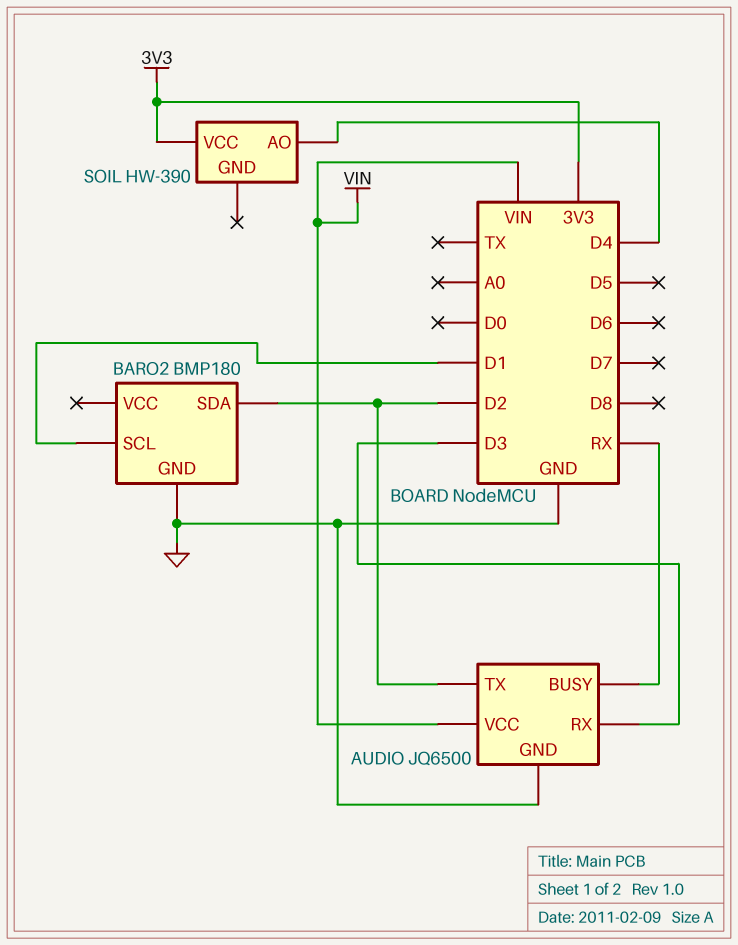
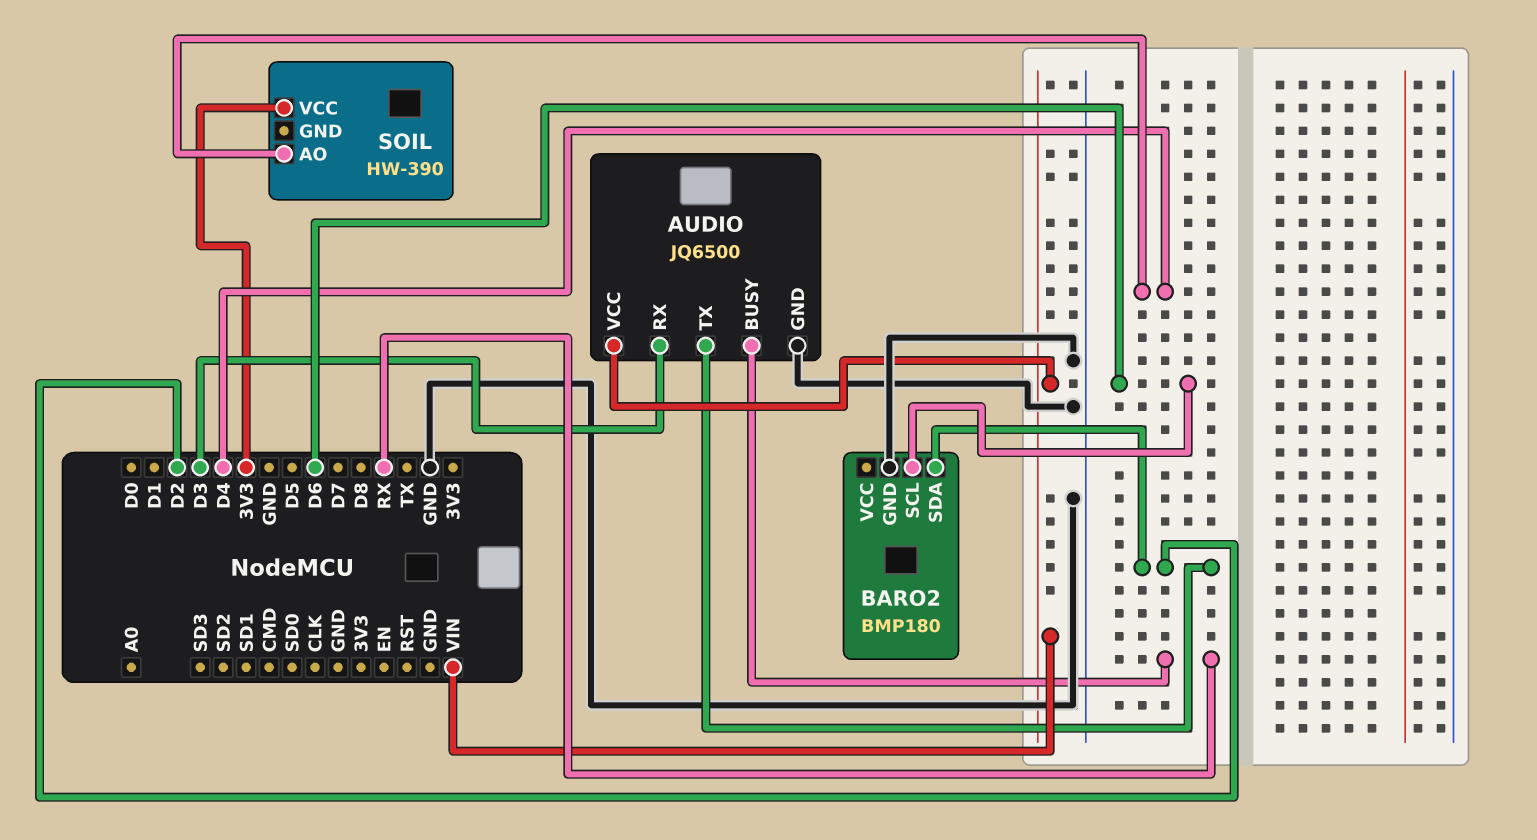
BARO2 pin SCL: D1 -> D6

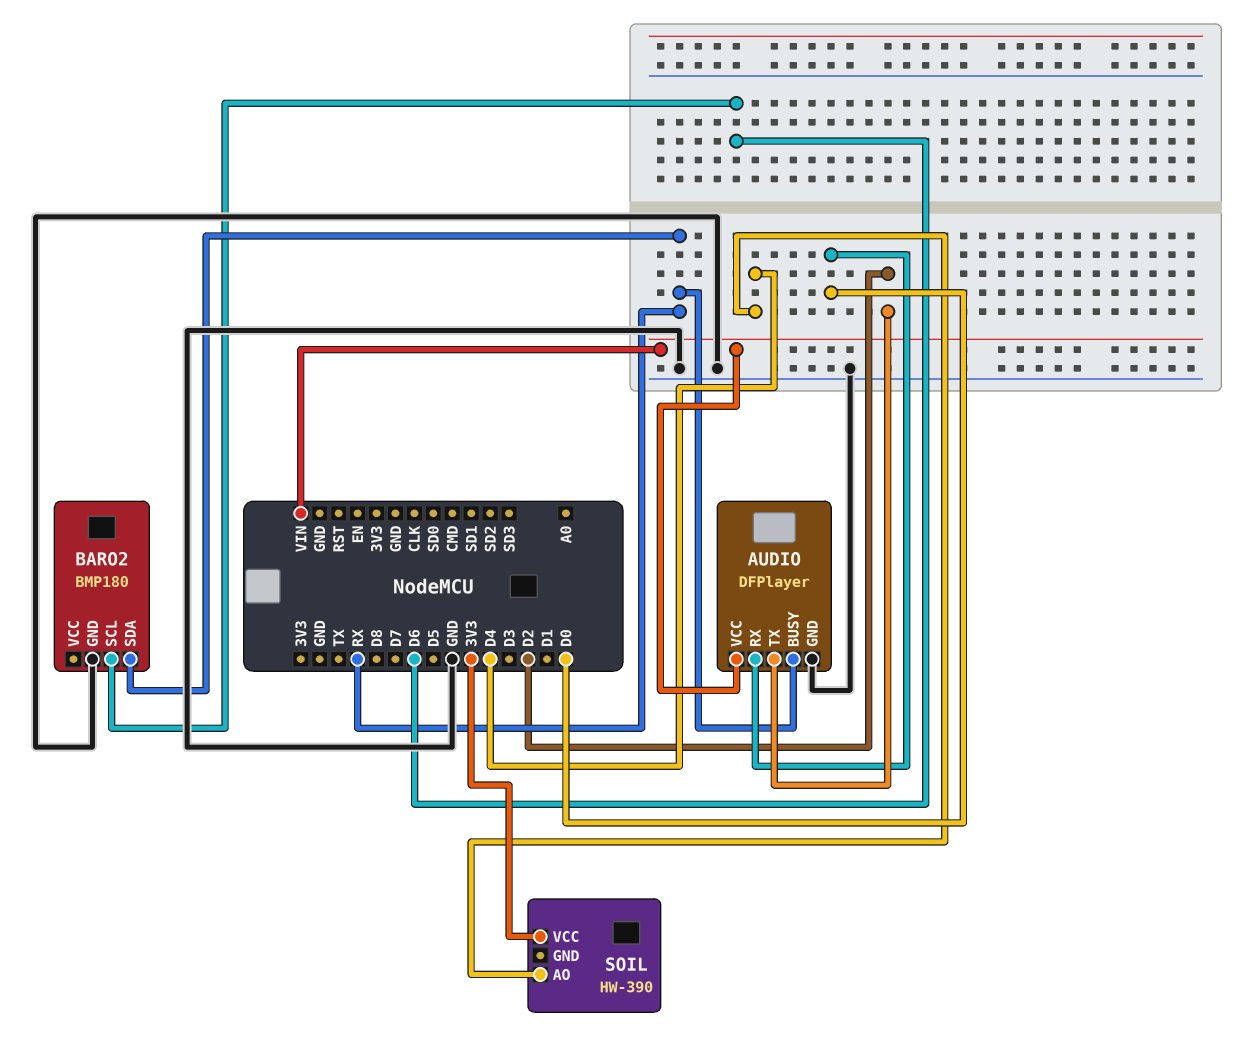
AUDIO: JQ6500 -> DFPlayer
AUDIO pin RX: D3 -> D0
BARO2 pin SDA: D2 -> RX

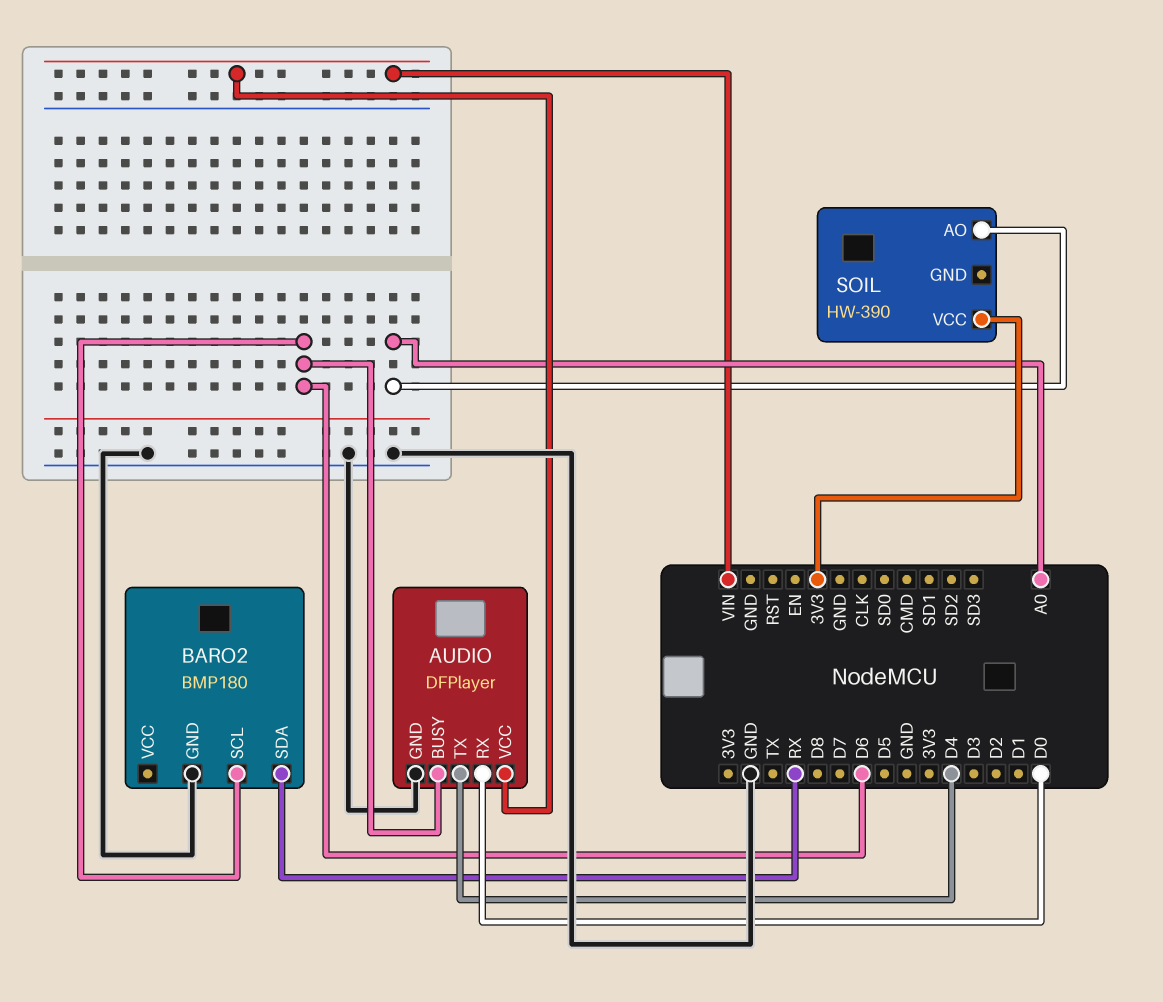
AUDIO pin BUSY: RX -> D6
AUDIO pin TX: D2 -> D4
SOIL pin AO: D4 -> A0

